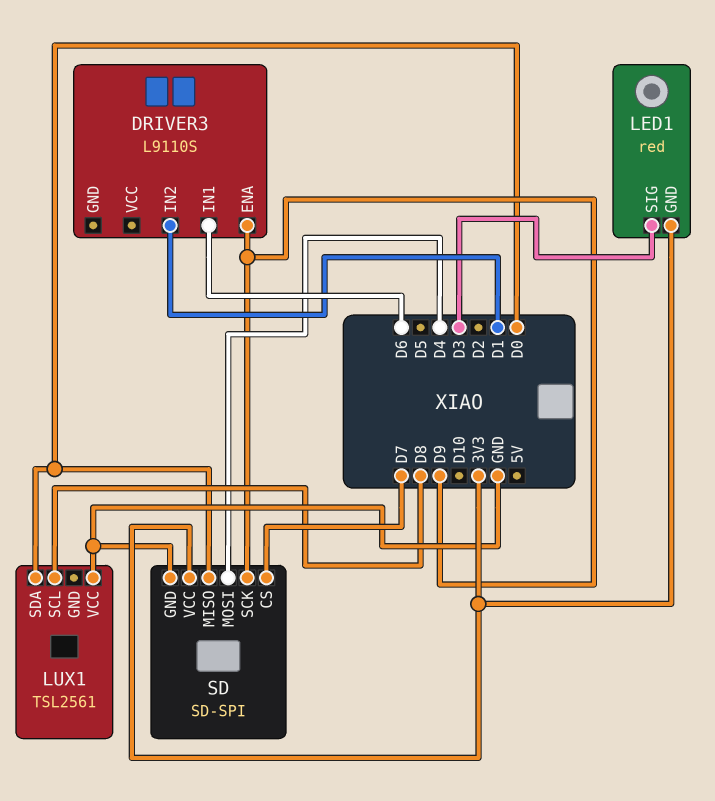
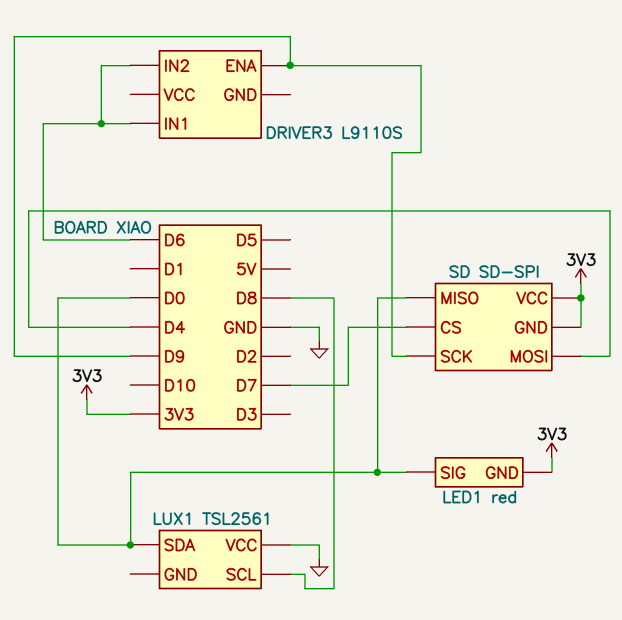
DRIVER3 pin IN2: D1 -> D6
LED1 pin SIG: D3 -> D0
SD pin GND: GND -> 3V3

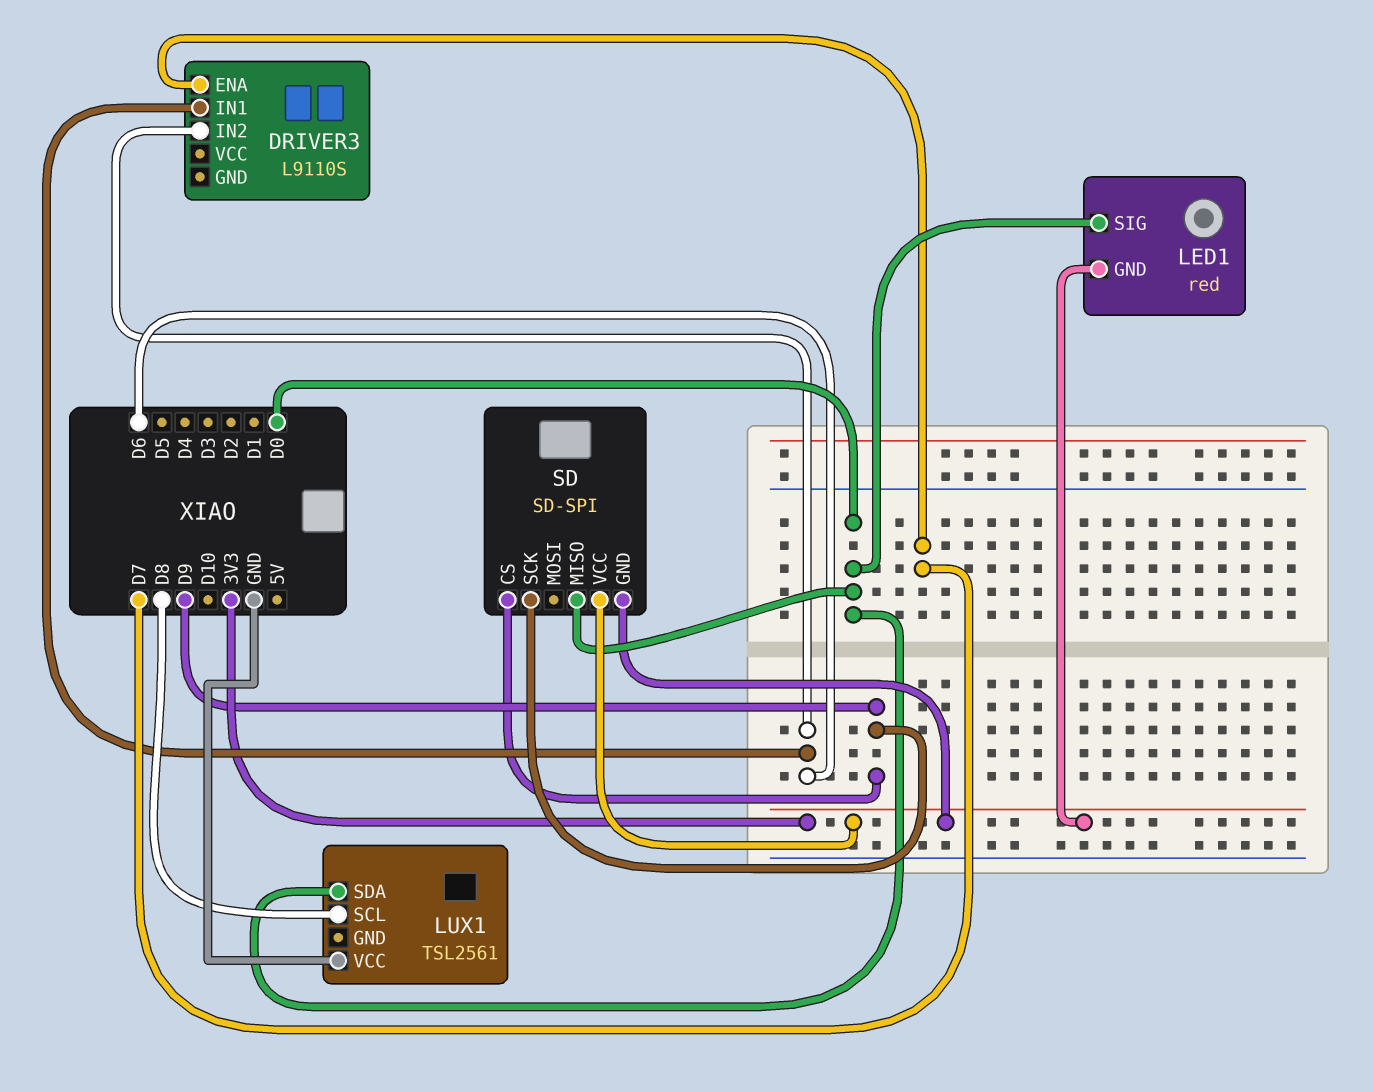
DRIVER3 pin ENA: D9 -> D7
SD pin CS: D7 -> D9
SD pin MOSI: D4 -> none

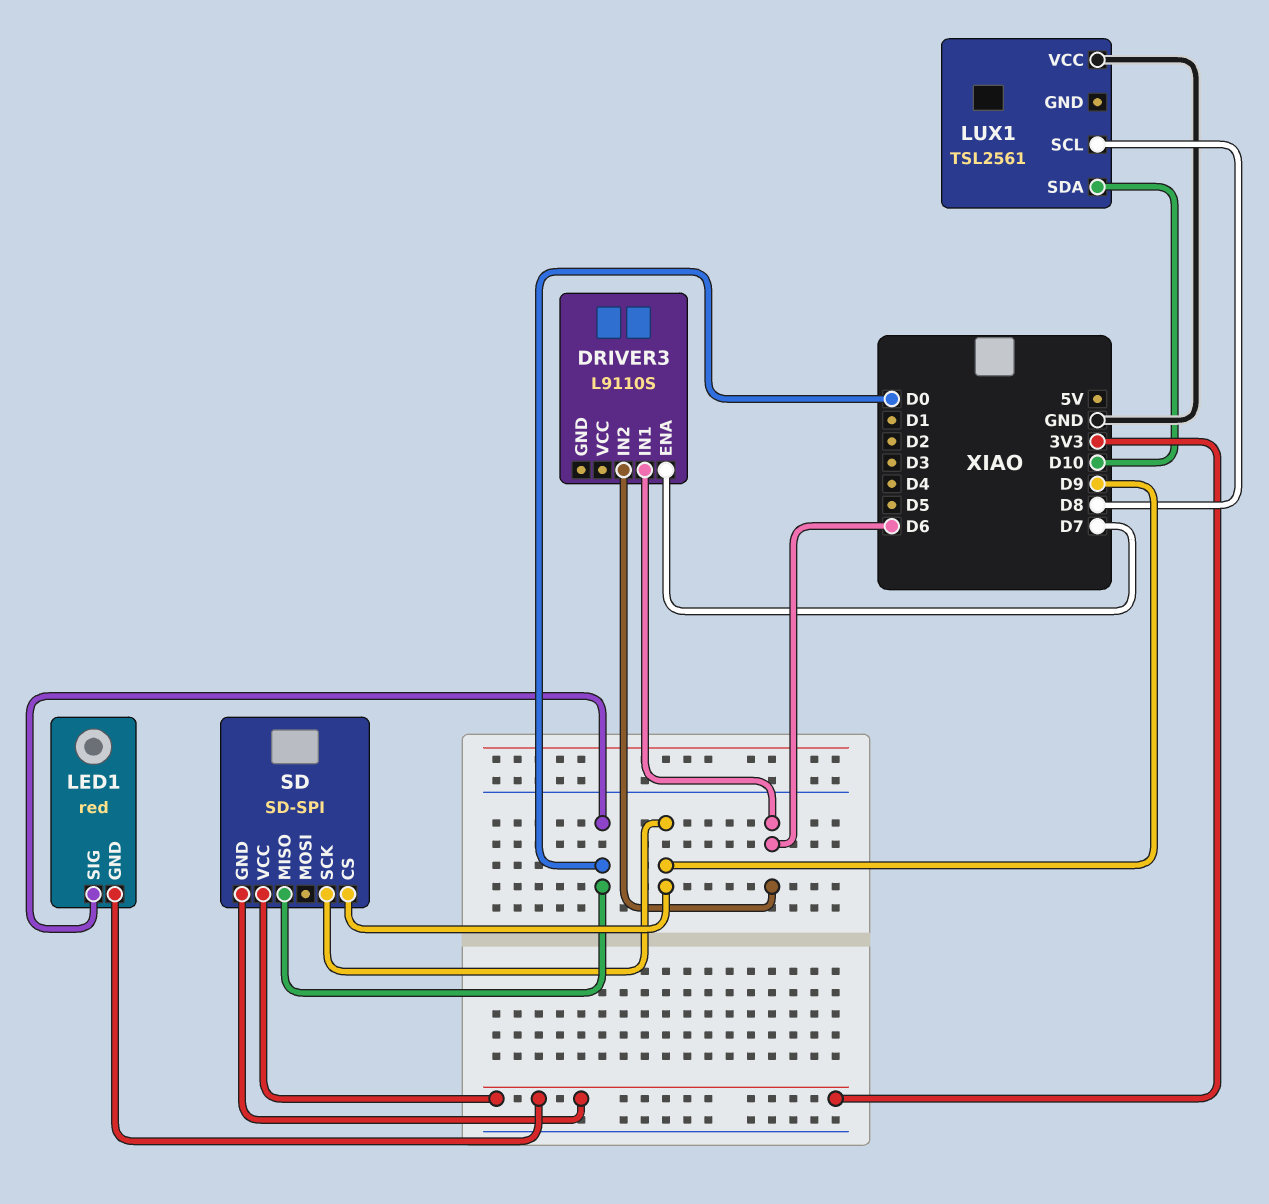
LUX1 pin SDA: D0 -> D10

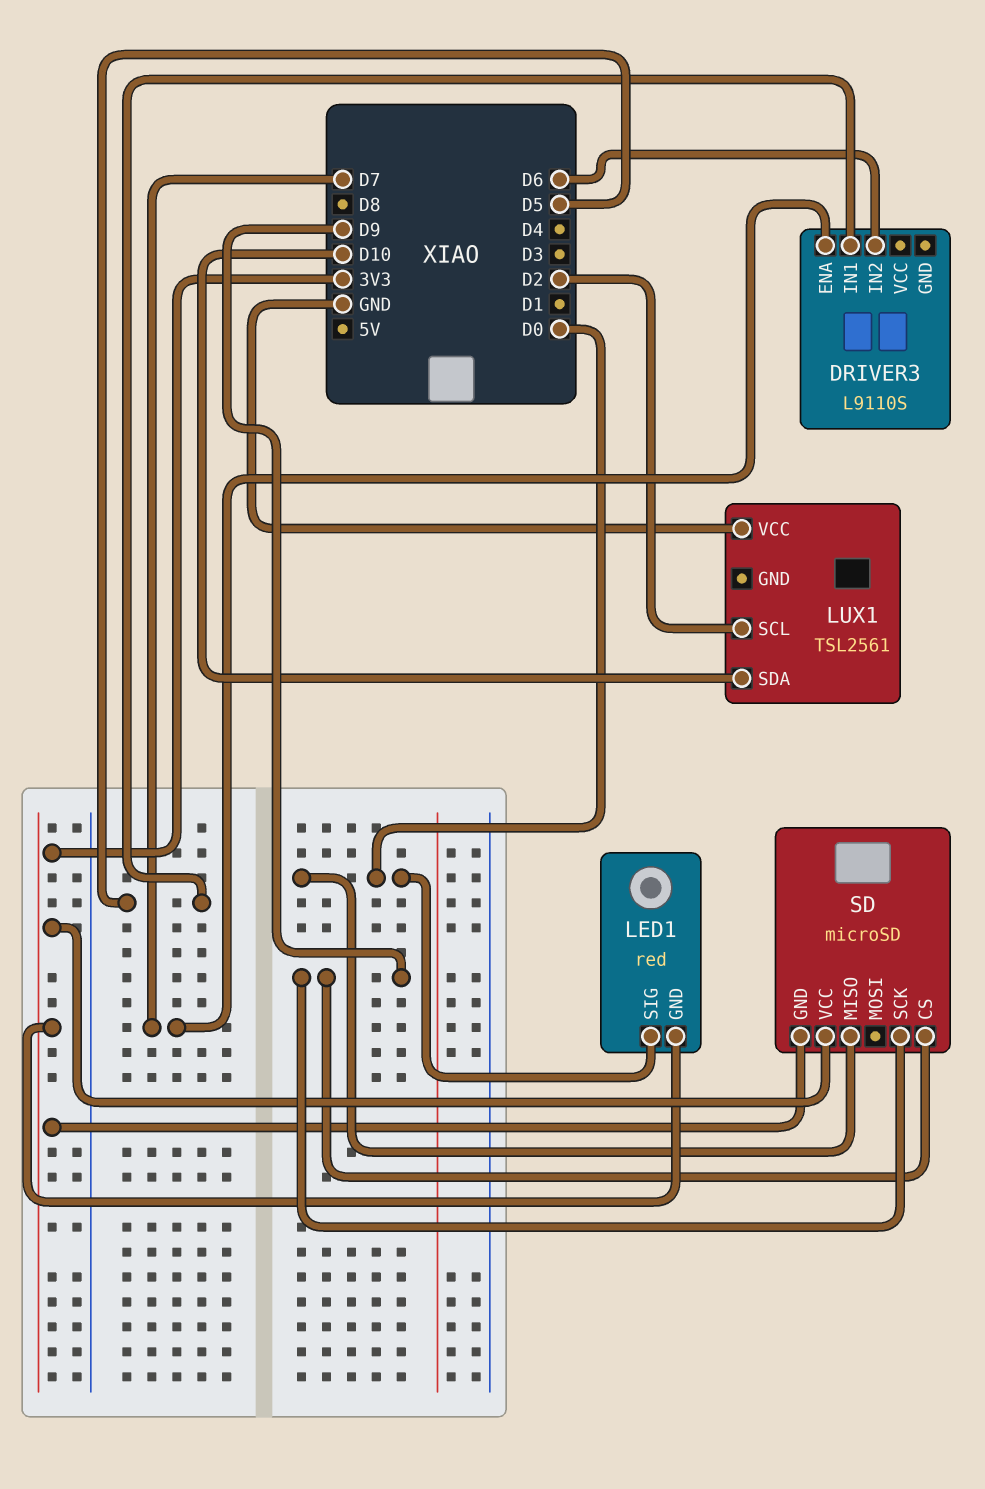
DRIVER3 pin IN1: D6 -> D5
LUX1 pin SCL: D8 -> D2
SD: SD-SPI -> microSD

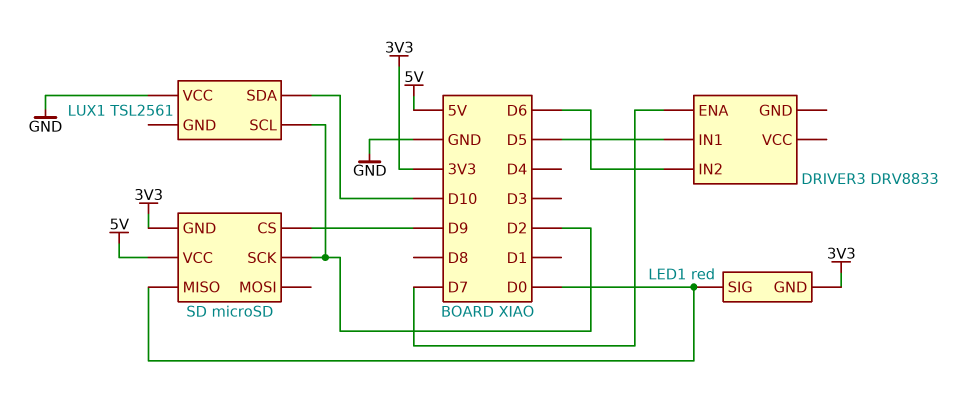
DRIVER3: L9110S -> DRV8833
SD pin SCK: D9 -> D2
SD pin VCC: 3V3 -> 5V

